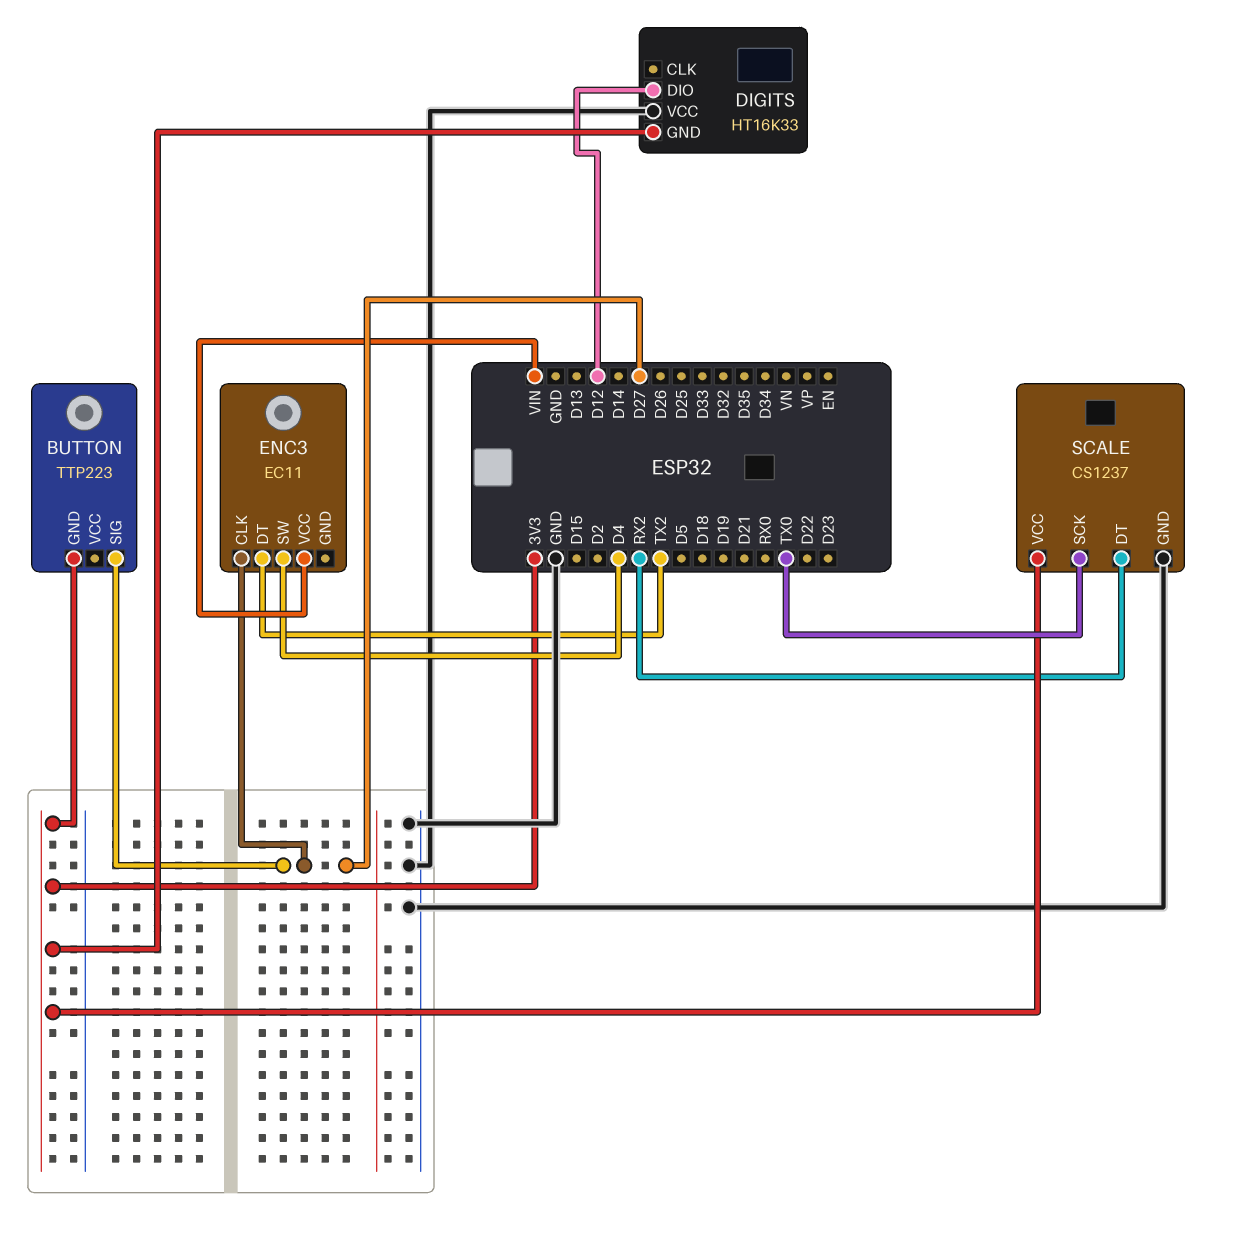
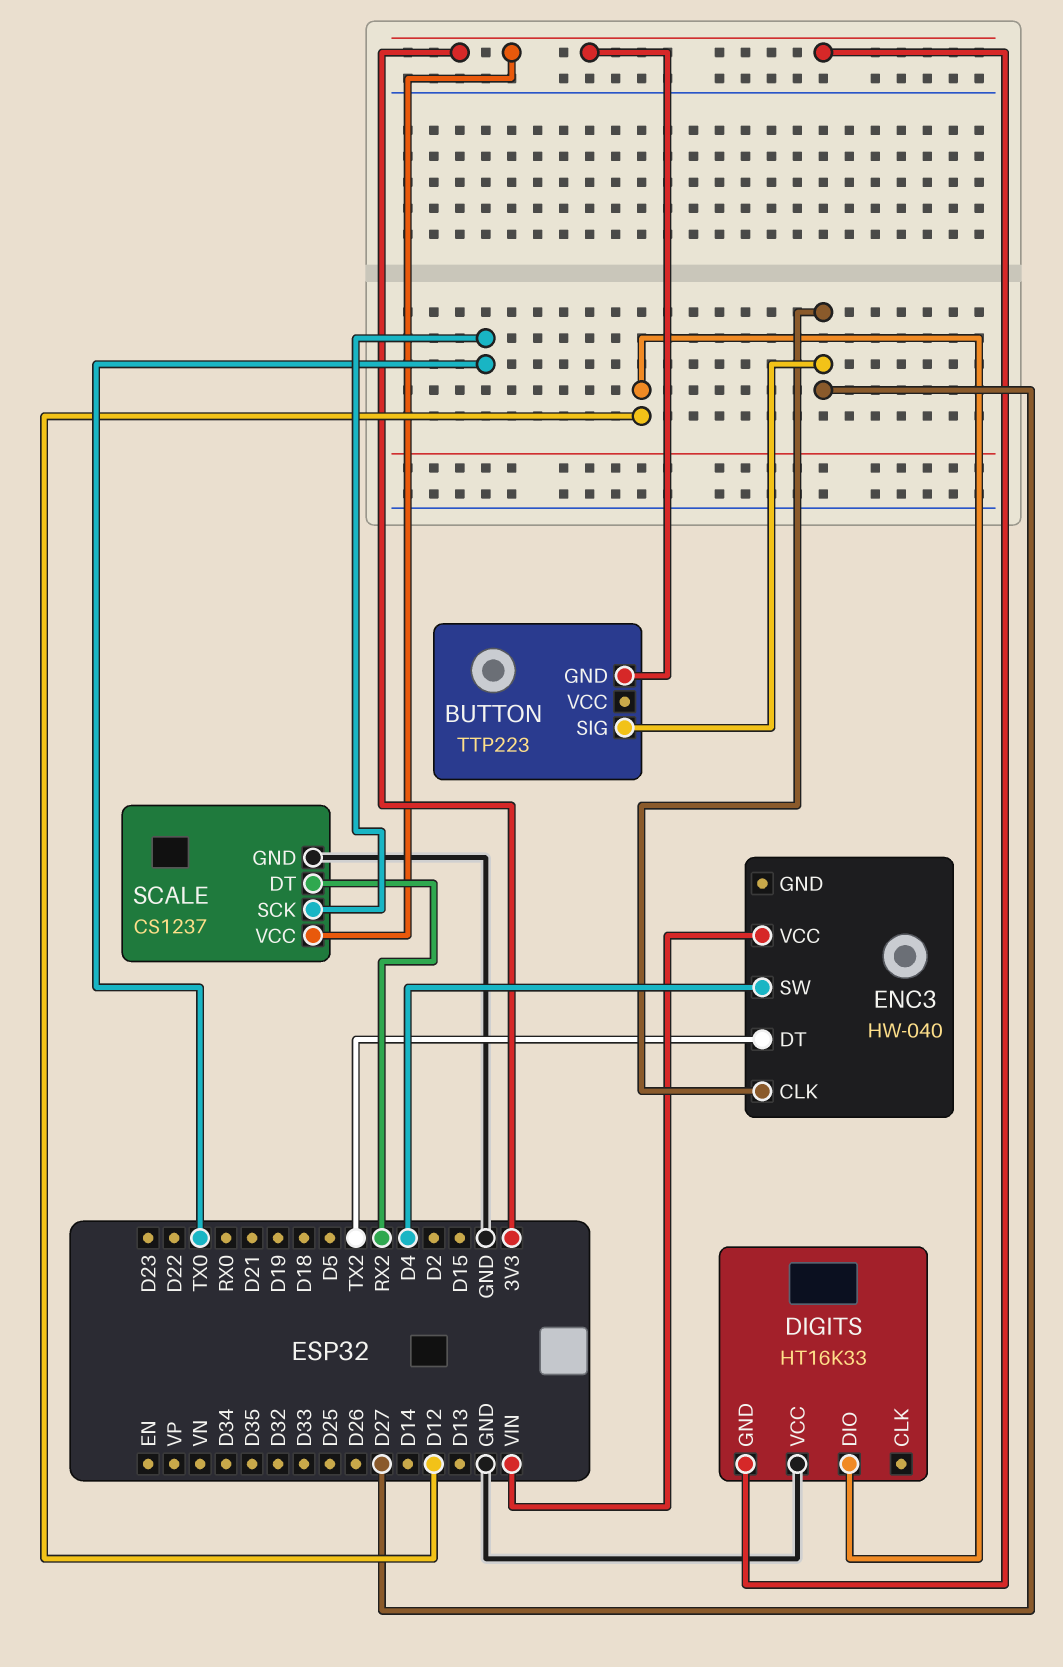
ENC3: EC11 -> HW-040

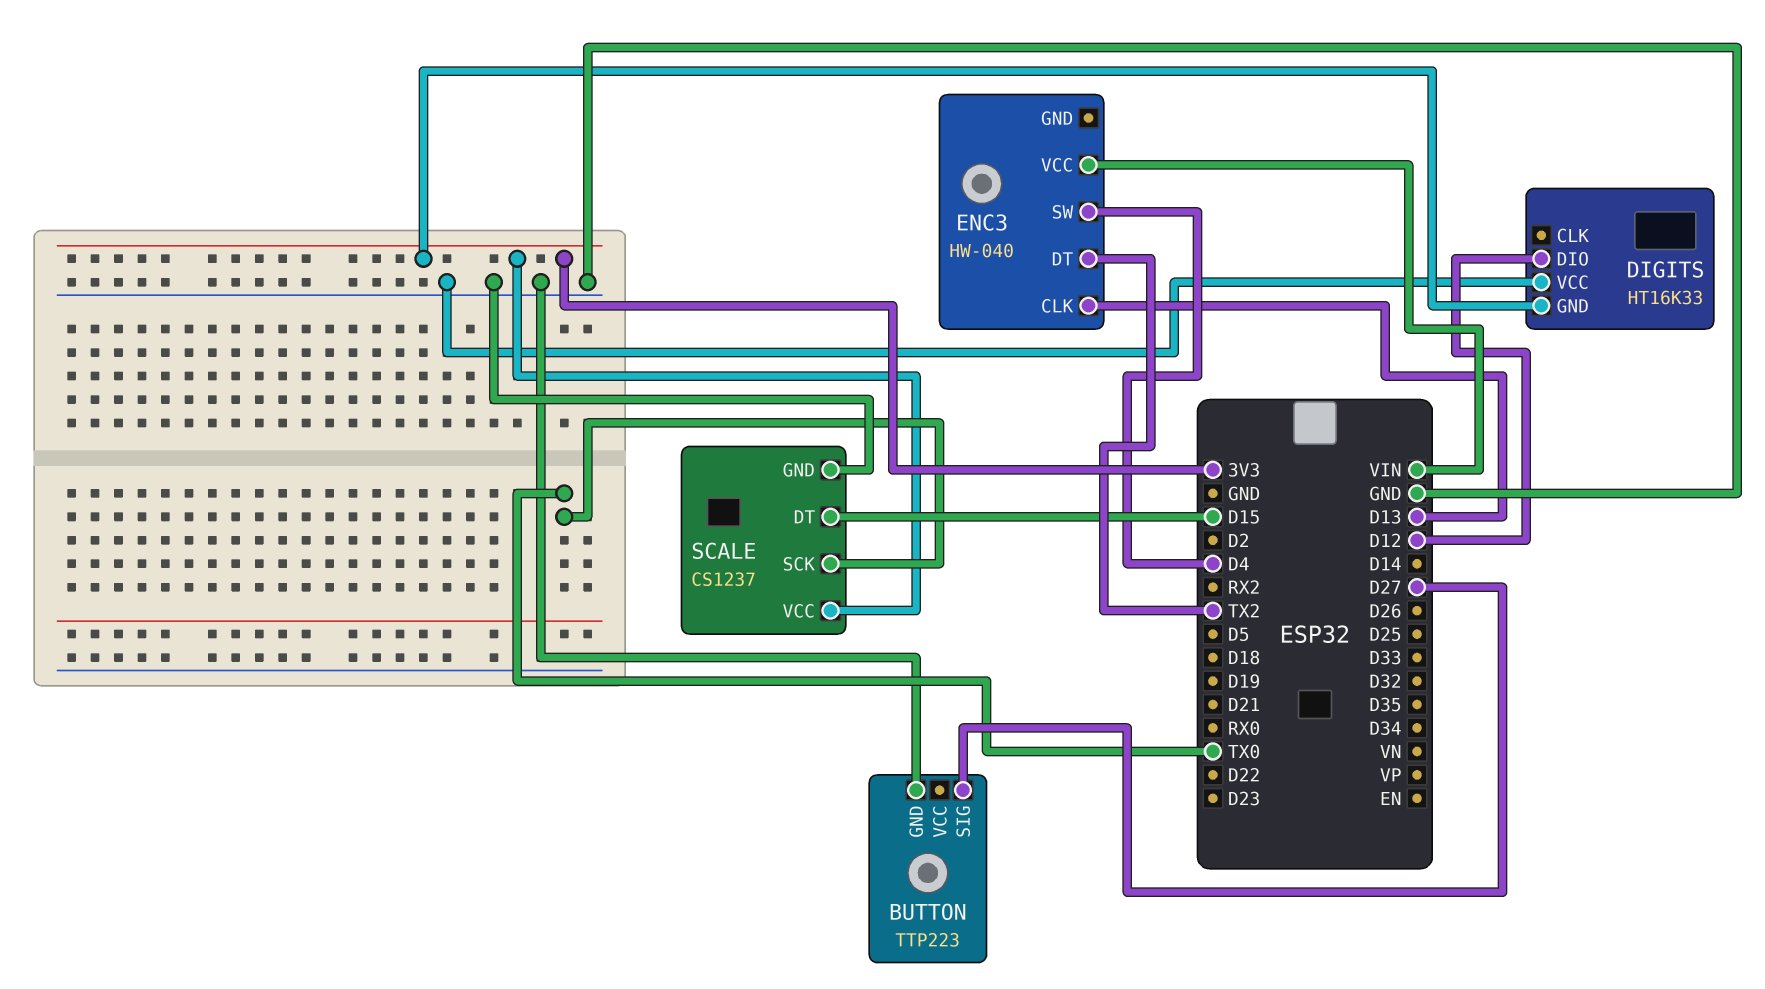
BUTTON pin GND: 3V3 -> GND
ENC3 pin CLK: D27 -> D13
SCALE pin DT: RX2 -> D15

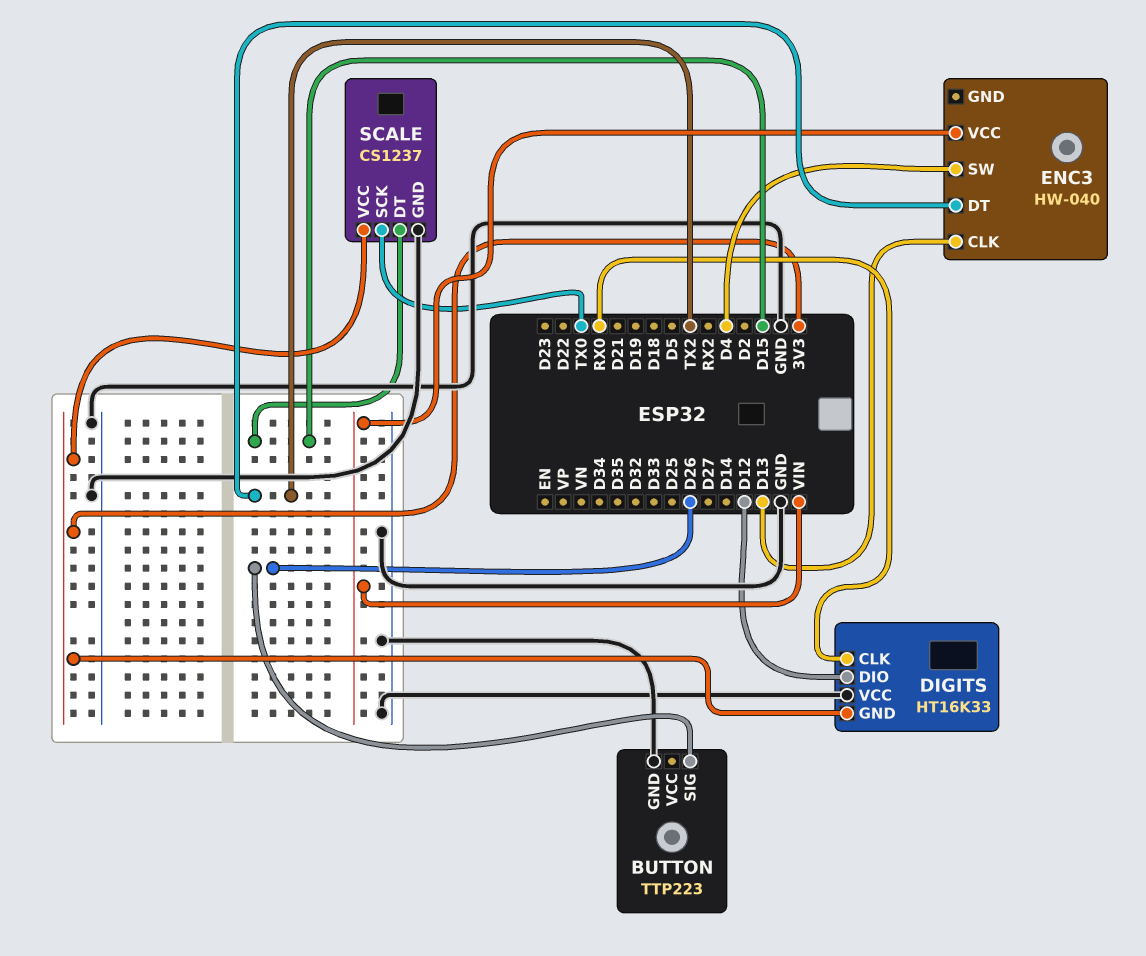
BUTTON pin SIG: D27 -> D26
DIGITS pin CLK: none -> RX0

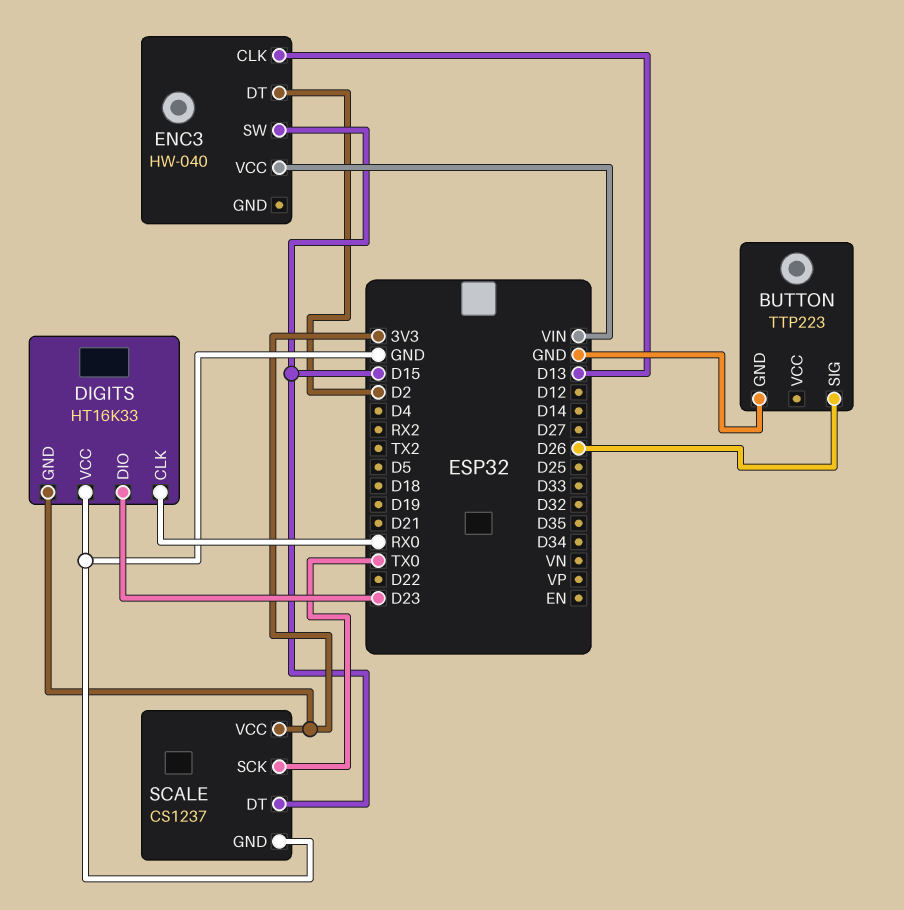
DIGITS pin DIO: D12 -> D23
ENC3 pin DT: TX2 -> D2
ENC3 pin SW: D4 -> D15

